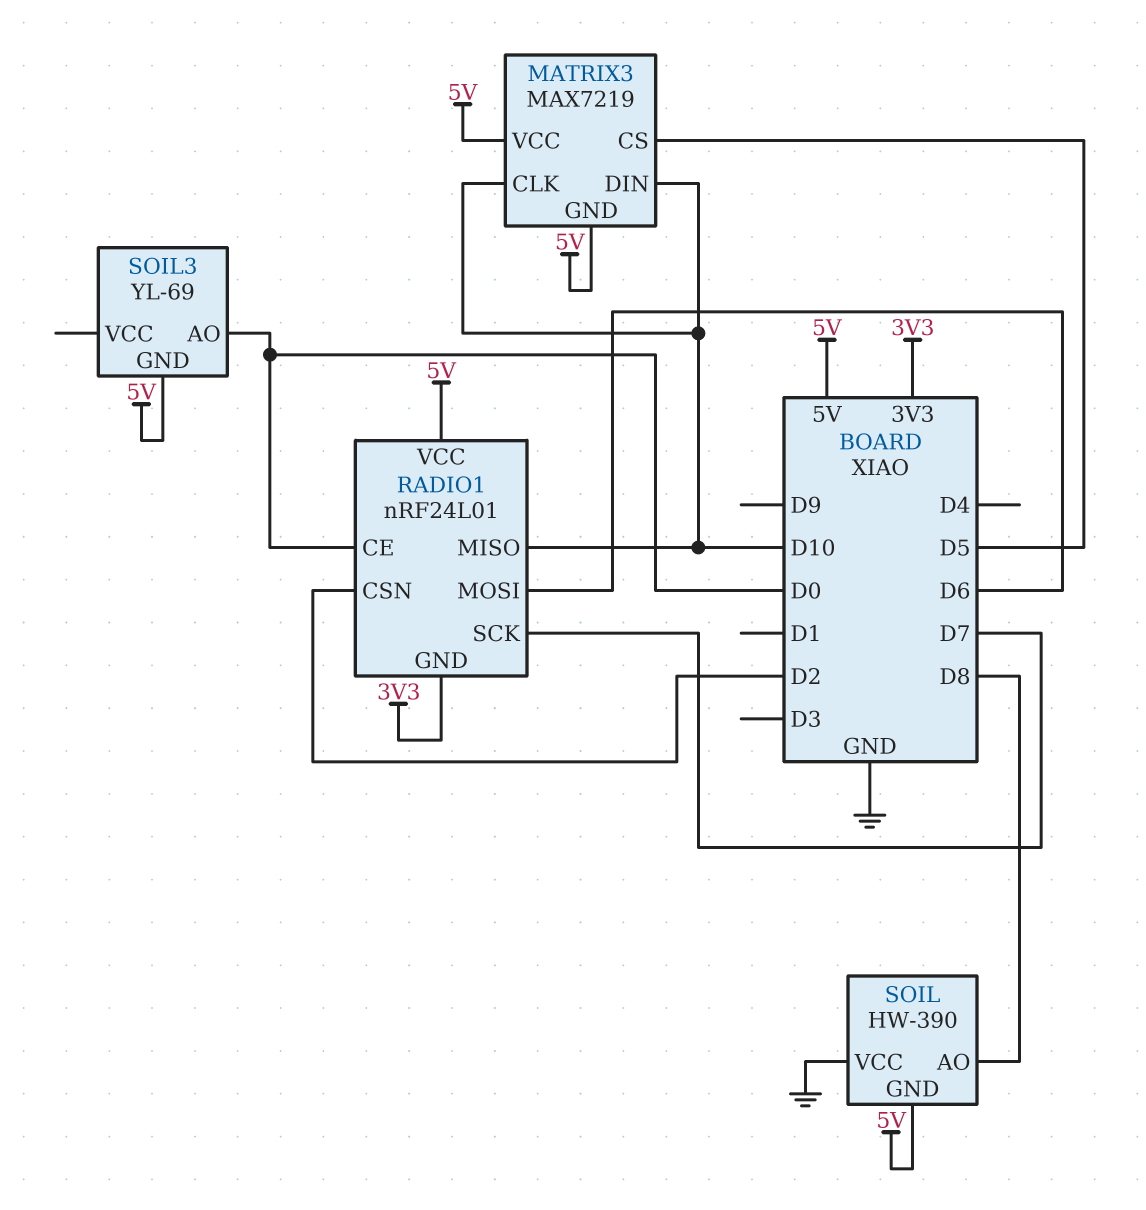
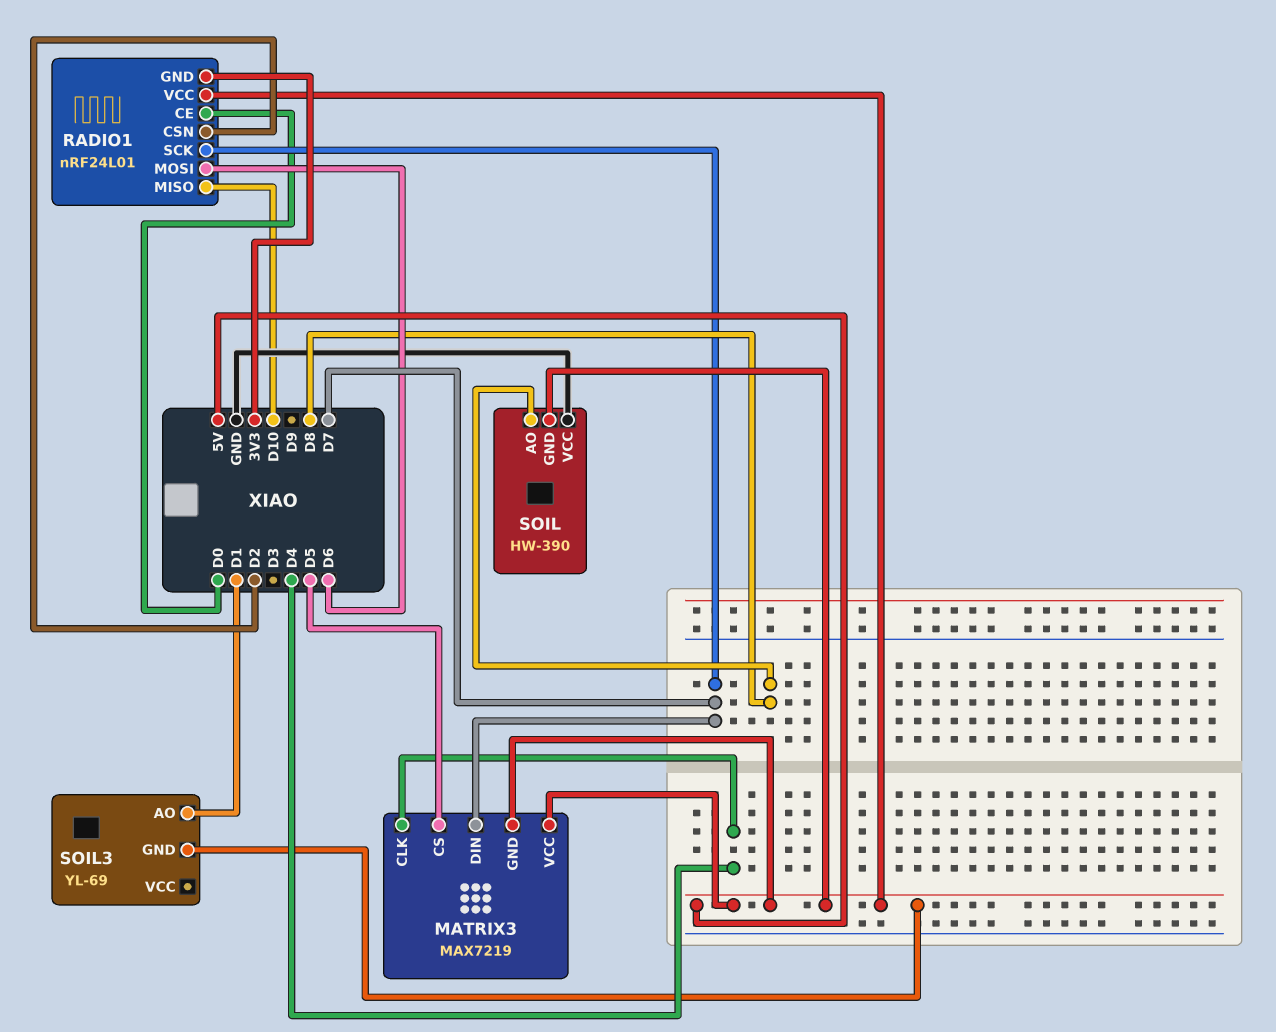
MATRIX3 pin CLK: D10 -> D4
MATRIX3 pin DIN: D10 -> D7
SOIL3 pin AO: D0 -> D1

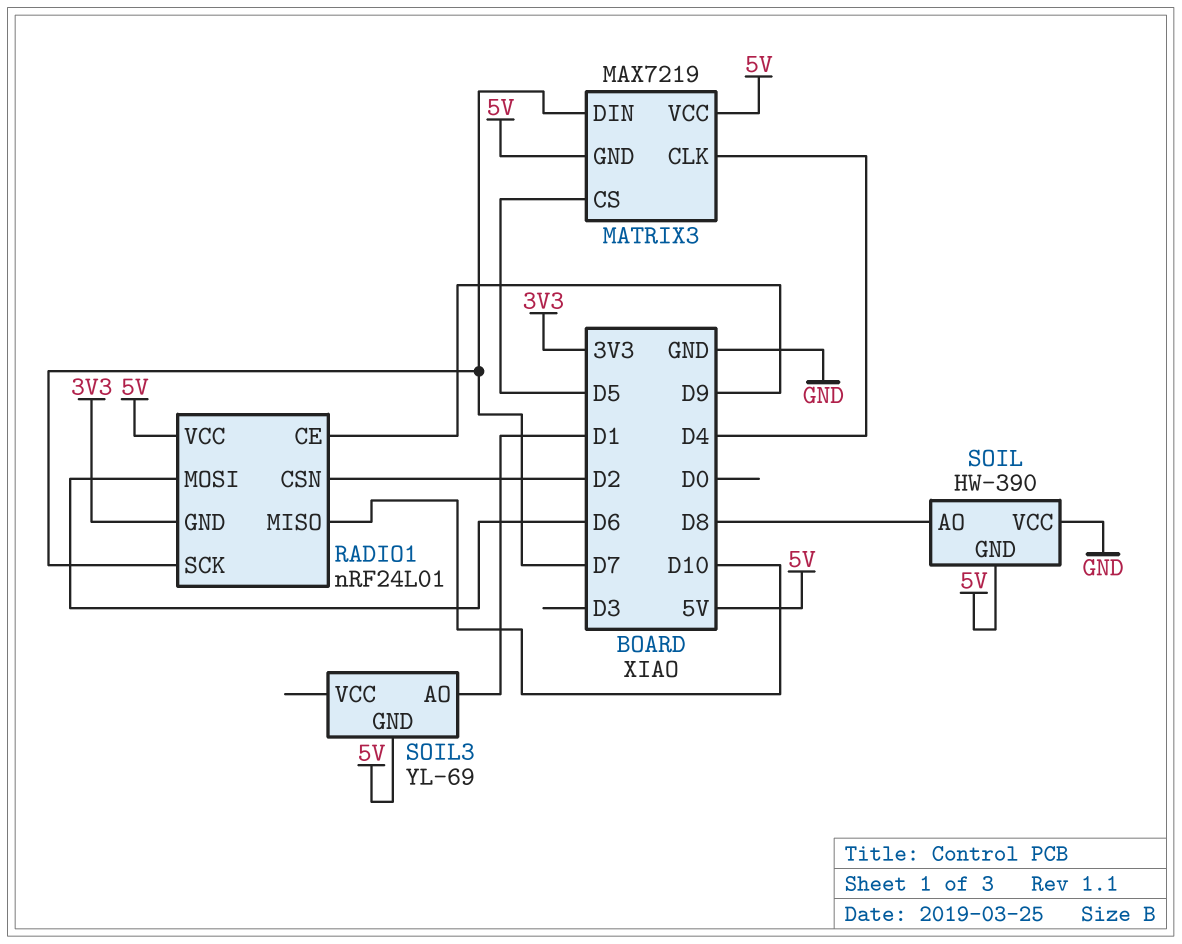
RADIO1 pin CE: D0 -> D9

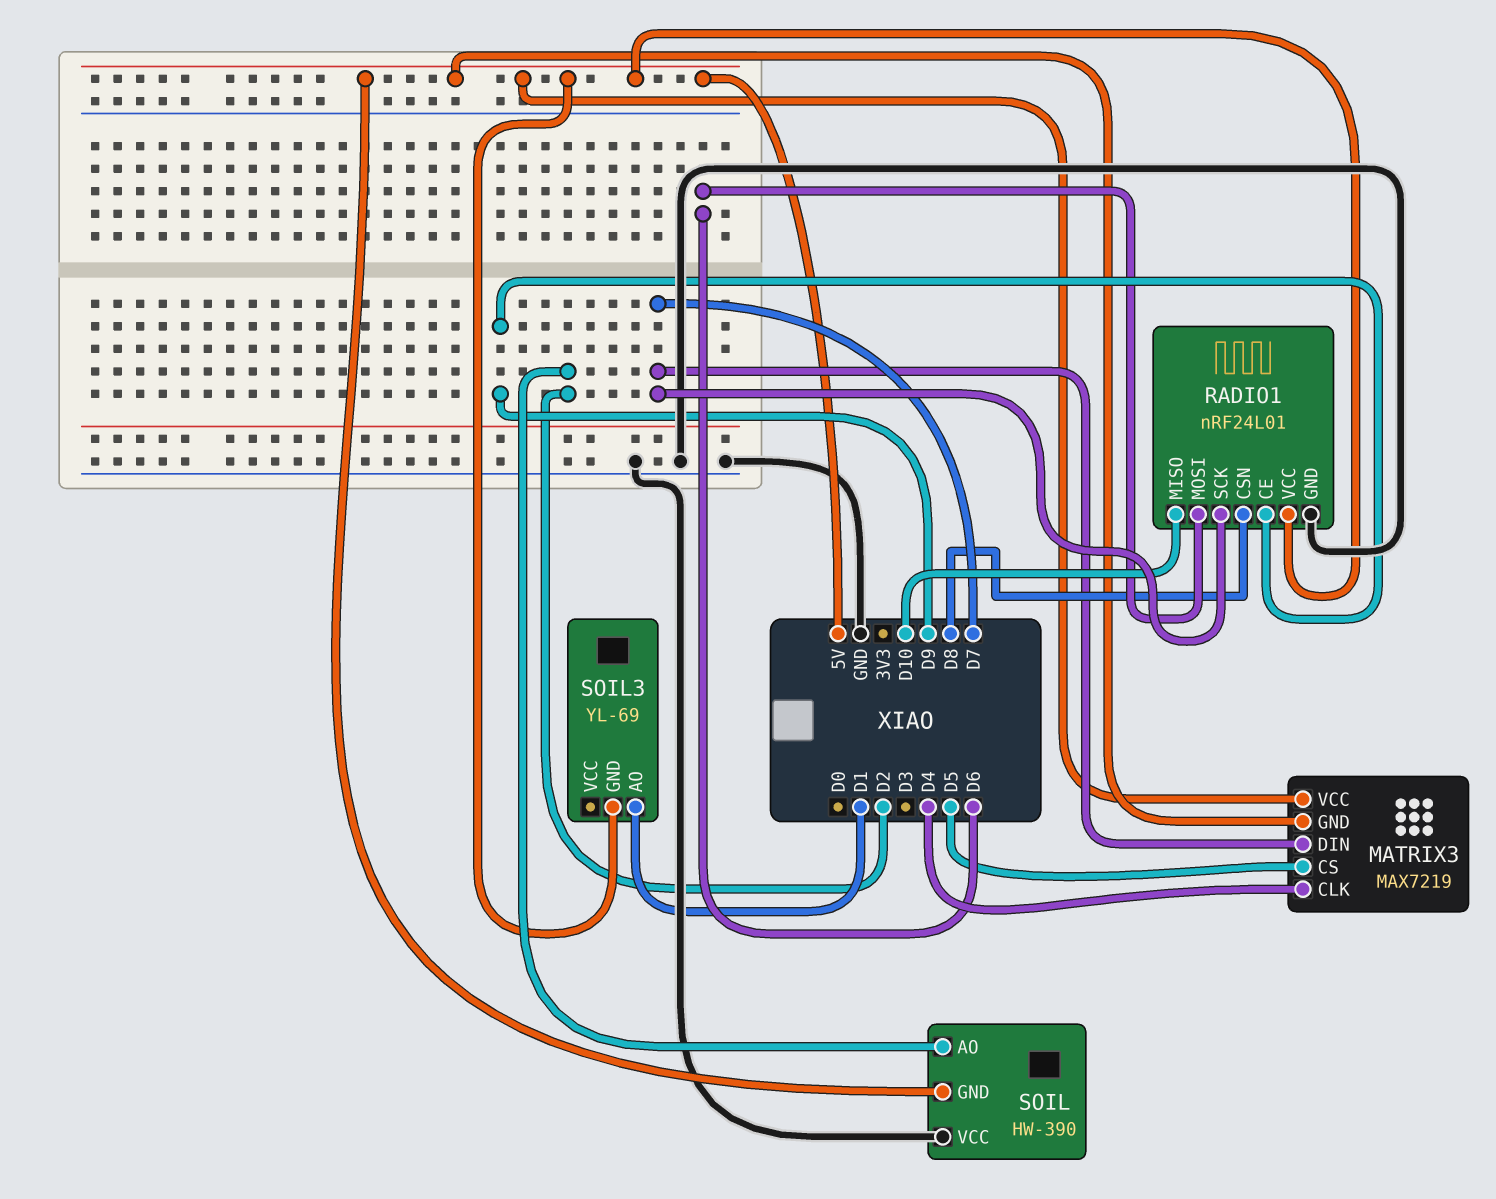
RADIO1 pin CSN: D2 -> D8
RADIO1 pin GND: 3V3 -> GND
SOIL pin AO: D8 -> D2

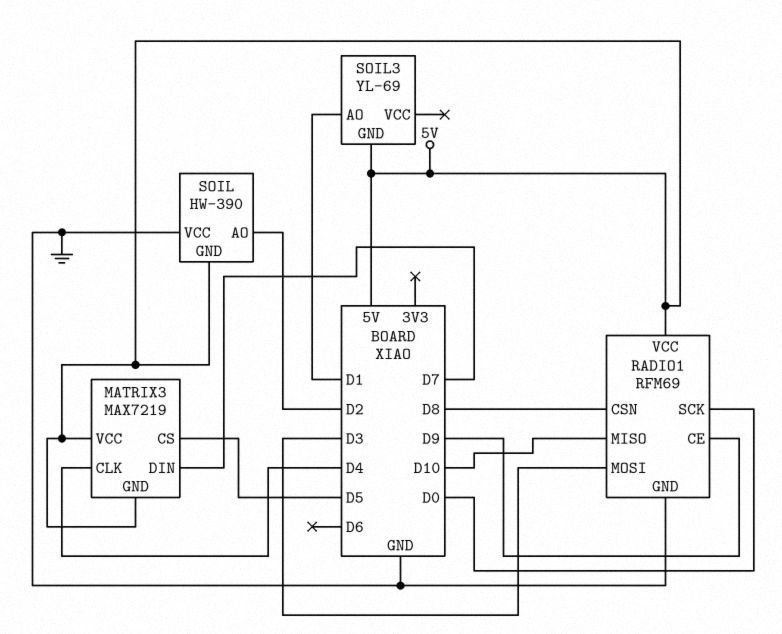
RADIO1: nRF24L01 -> RFM69
RADIO1 pin MOSI: D6 -> D3
RADIO1 pin SCK: D7 -> D0

